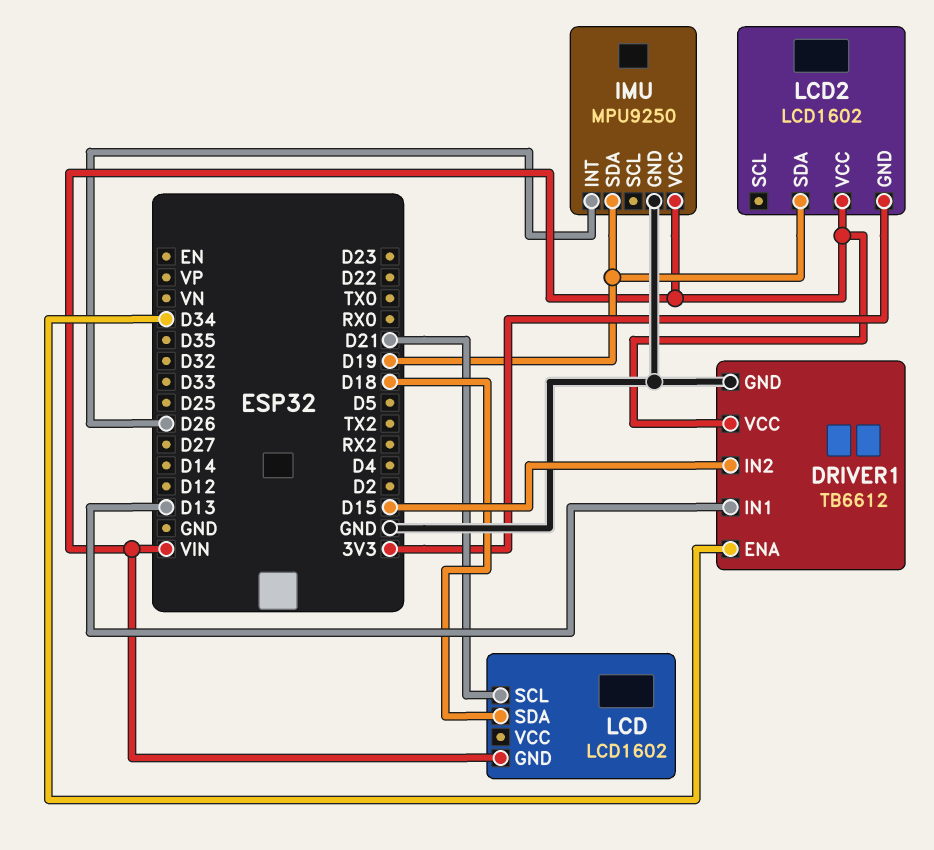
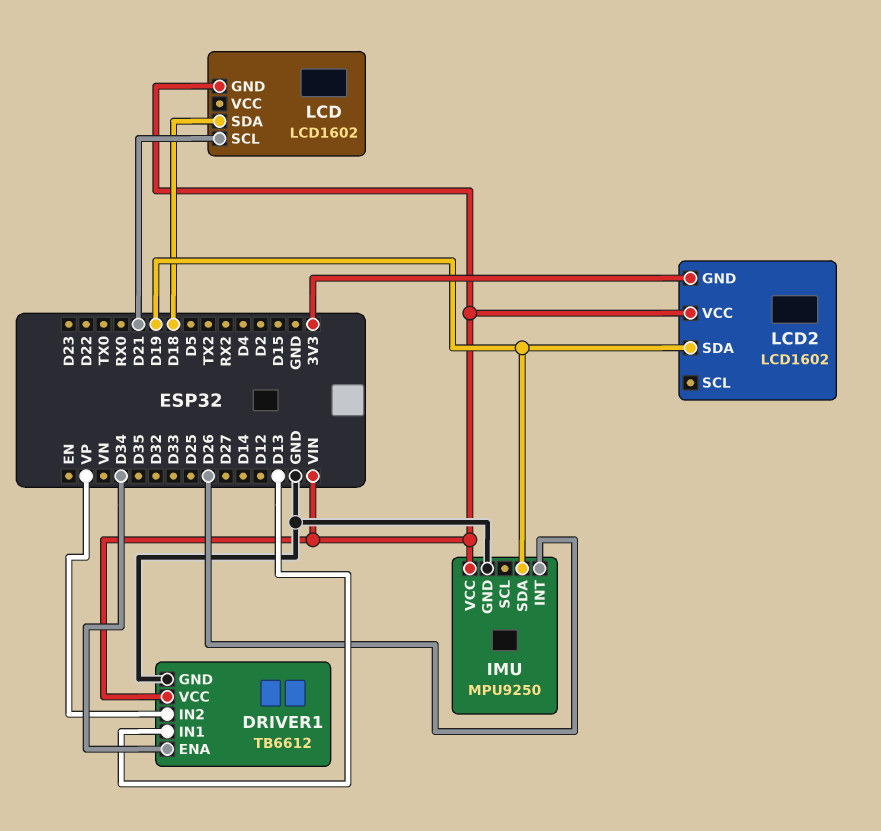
DRIVER1 pin IN2: D15 -> VP

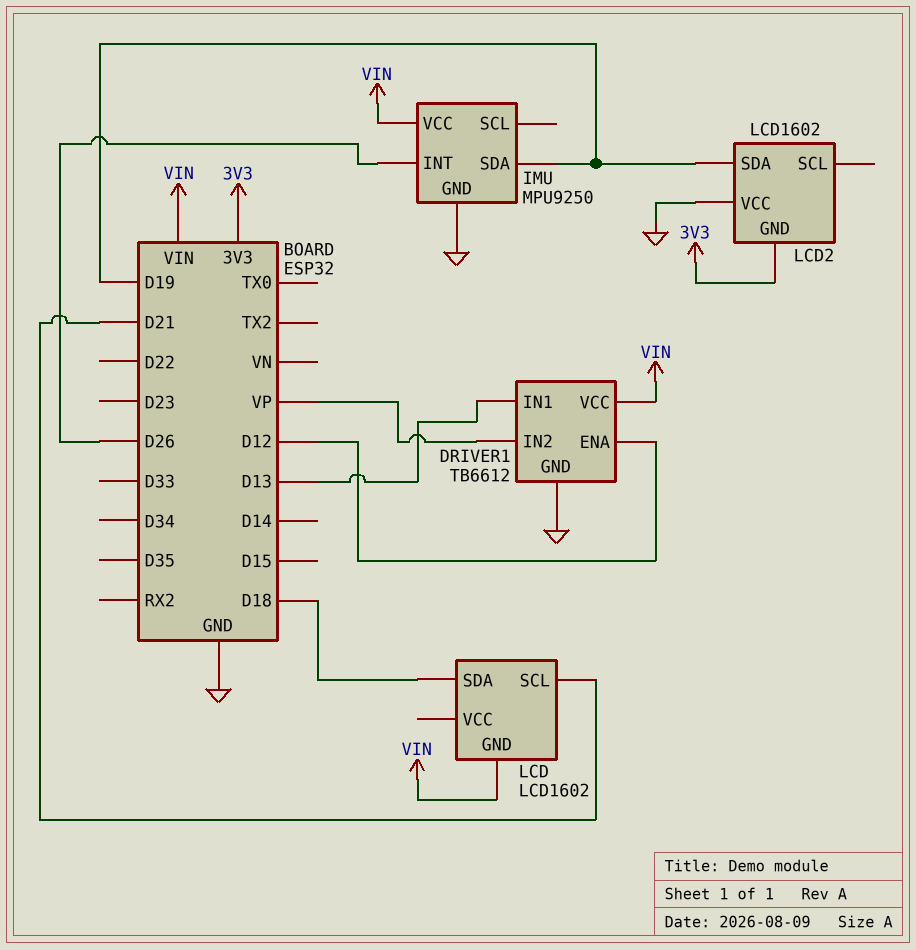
DRIVER1 pin ENA: D34 -> D12
LCD2 pin VCC: VIN -> GND

